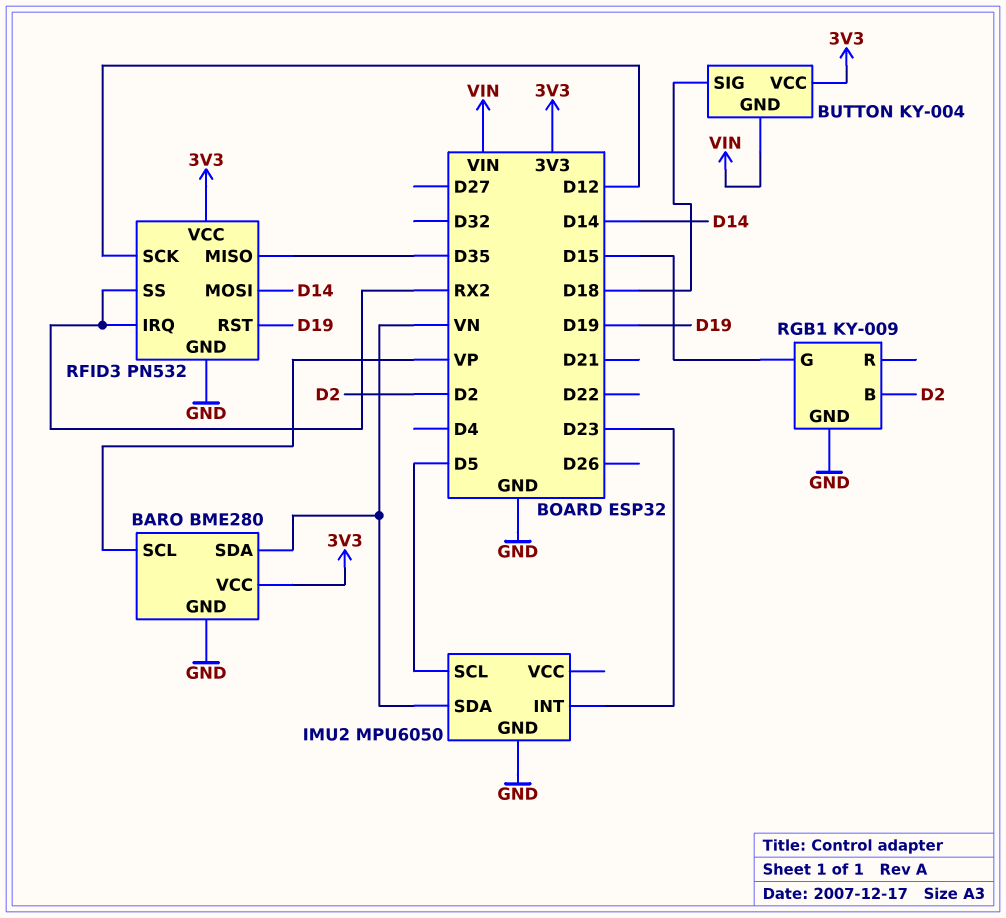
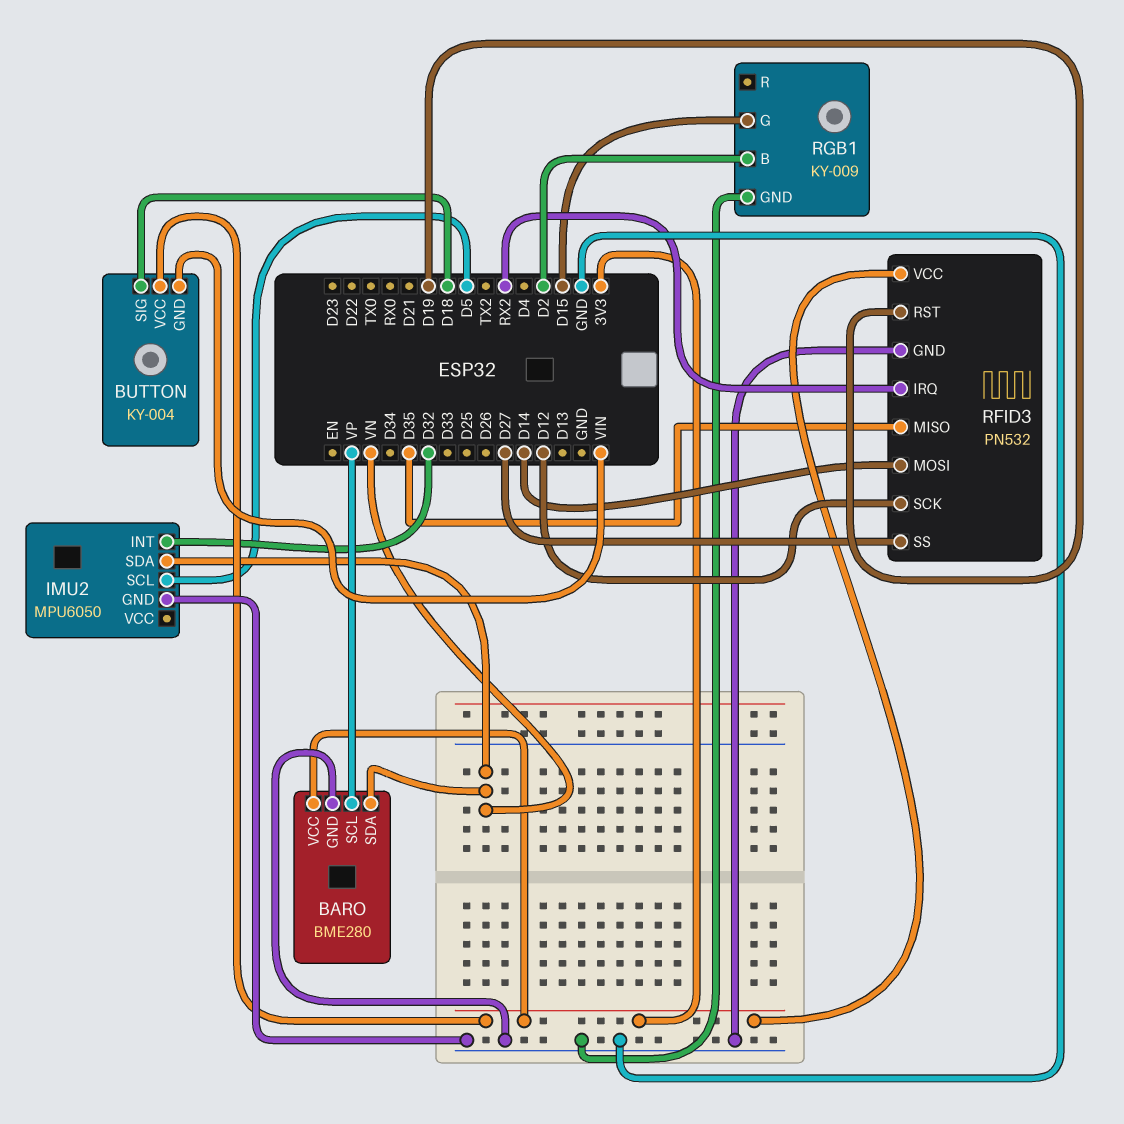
IMU2 pin INT: D23 -> D32
RFID3 pin SS: RX2 -> D27

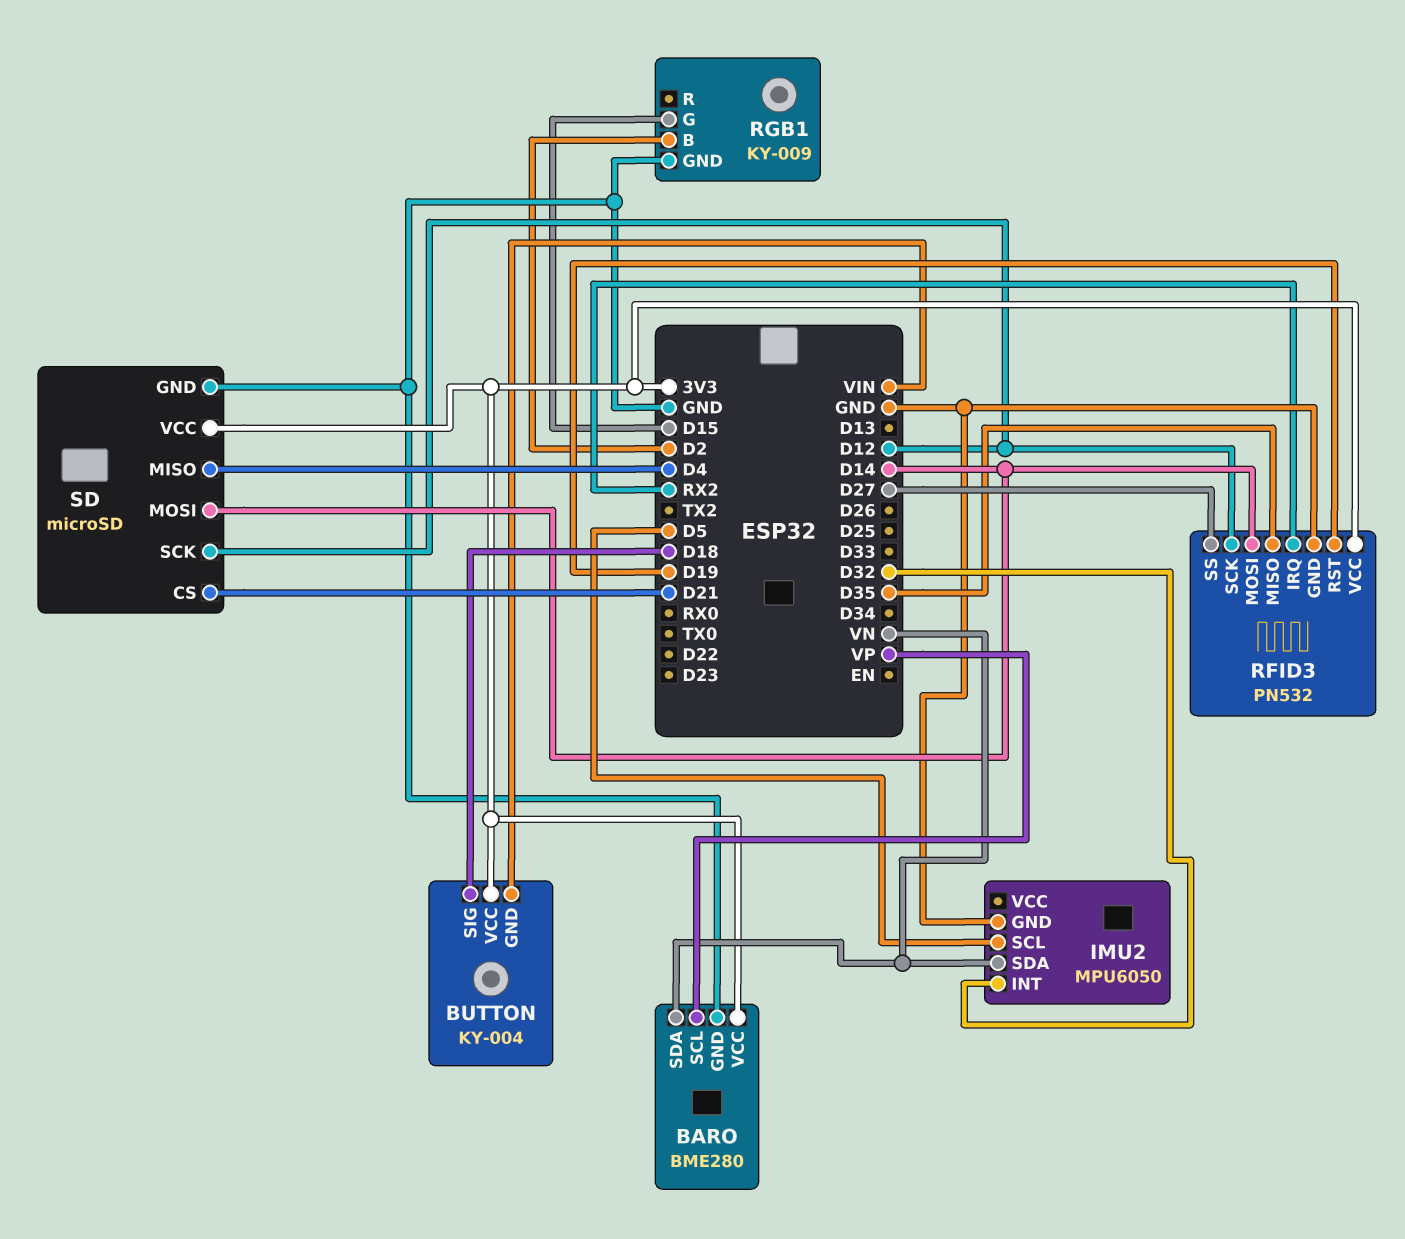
SD: none -> microSD
SD pin CS: none -> D21
SD pin GND: none -> GND
SD pin MISO: none -> D4
SD pin MOSI: none -> D14
SD pin SCK: none -> D12
SD pin VCC: none -> 3V3

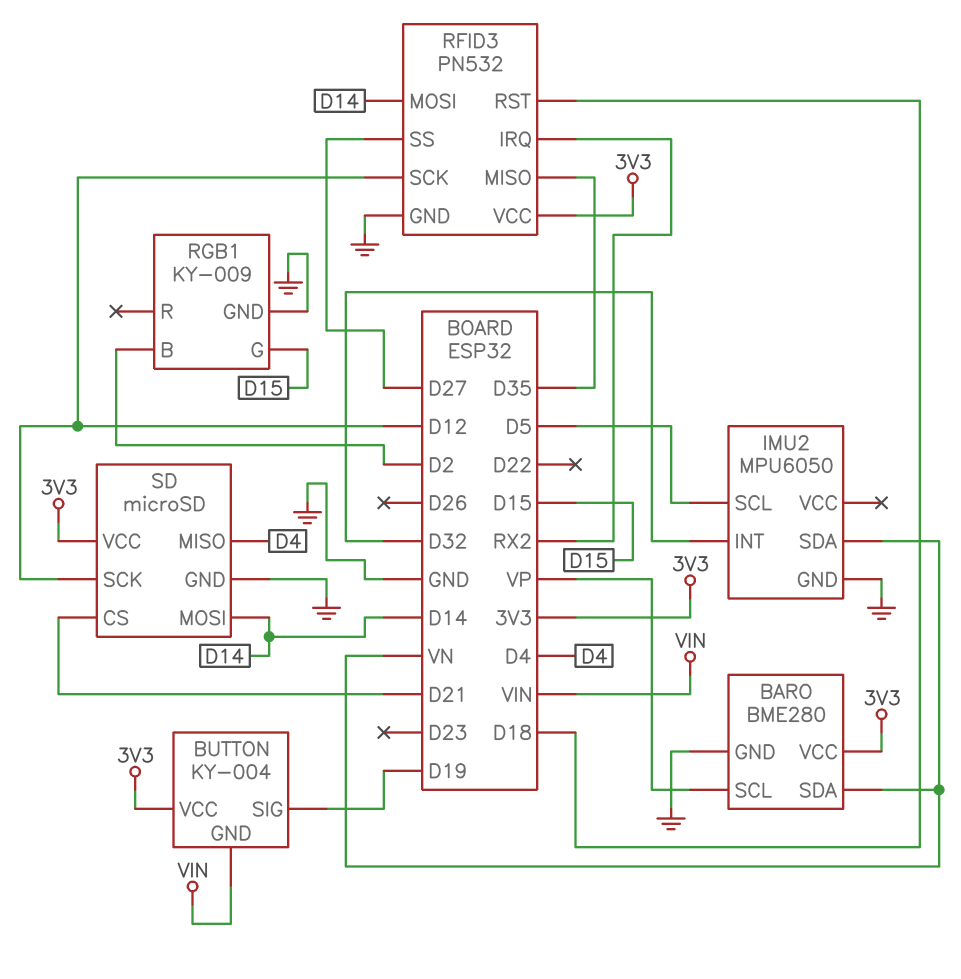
BUTTON pin SIG: D18 -> D19
RFID3 pin RST: D19 -> D18

